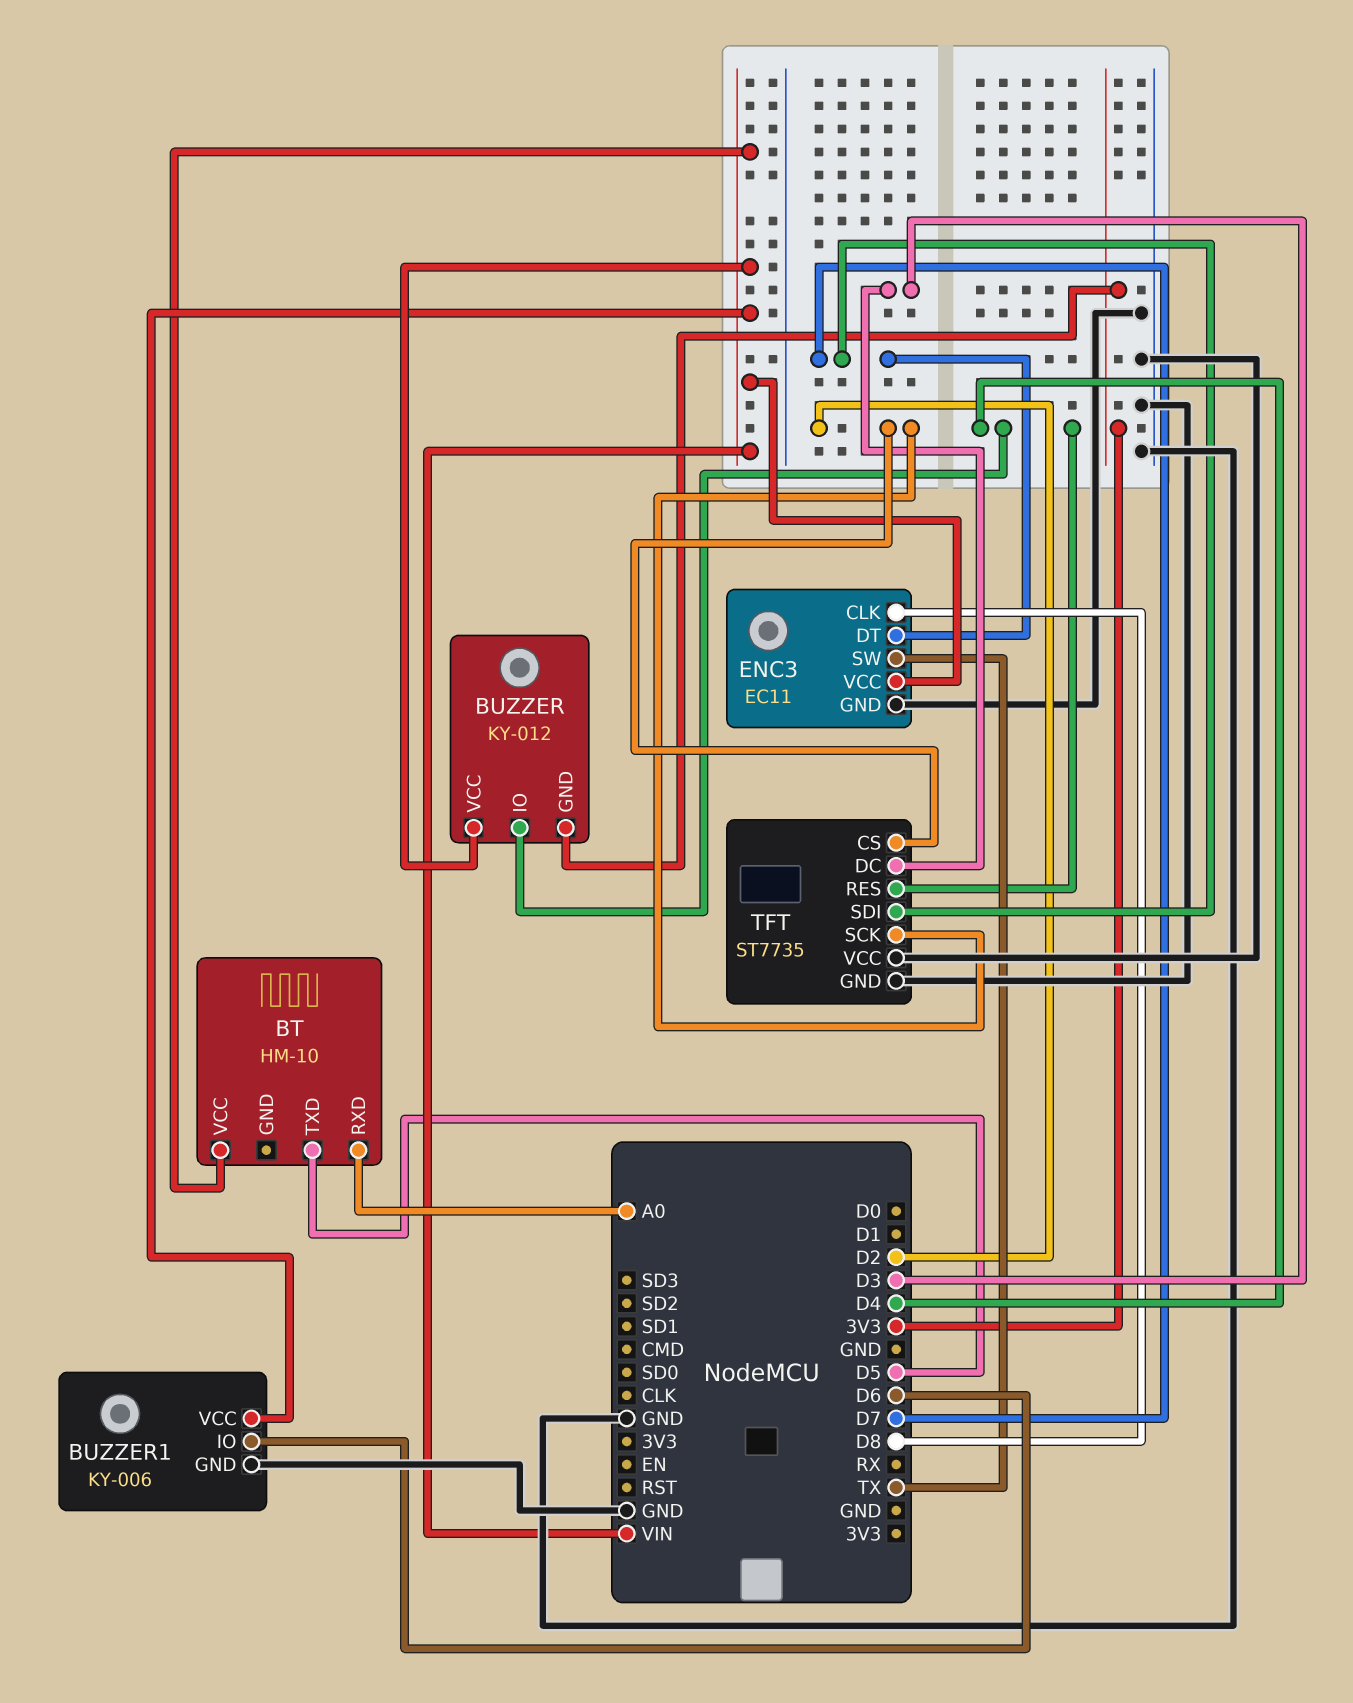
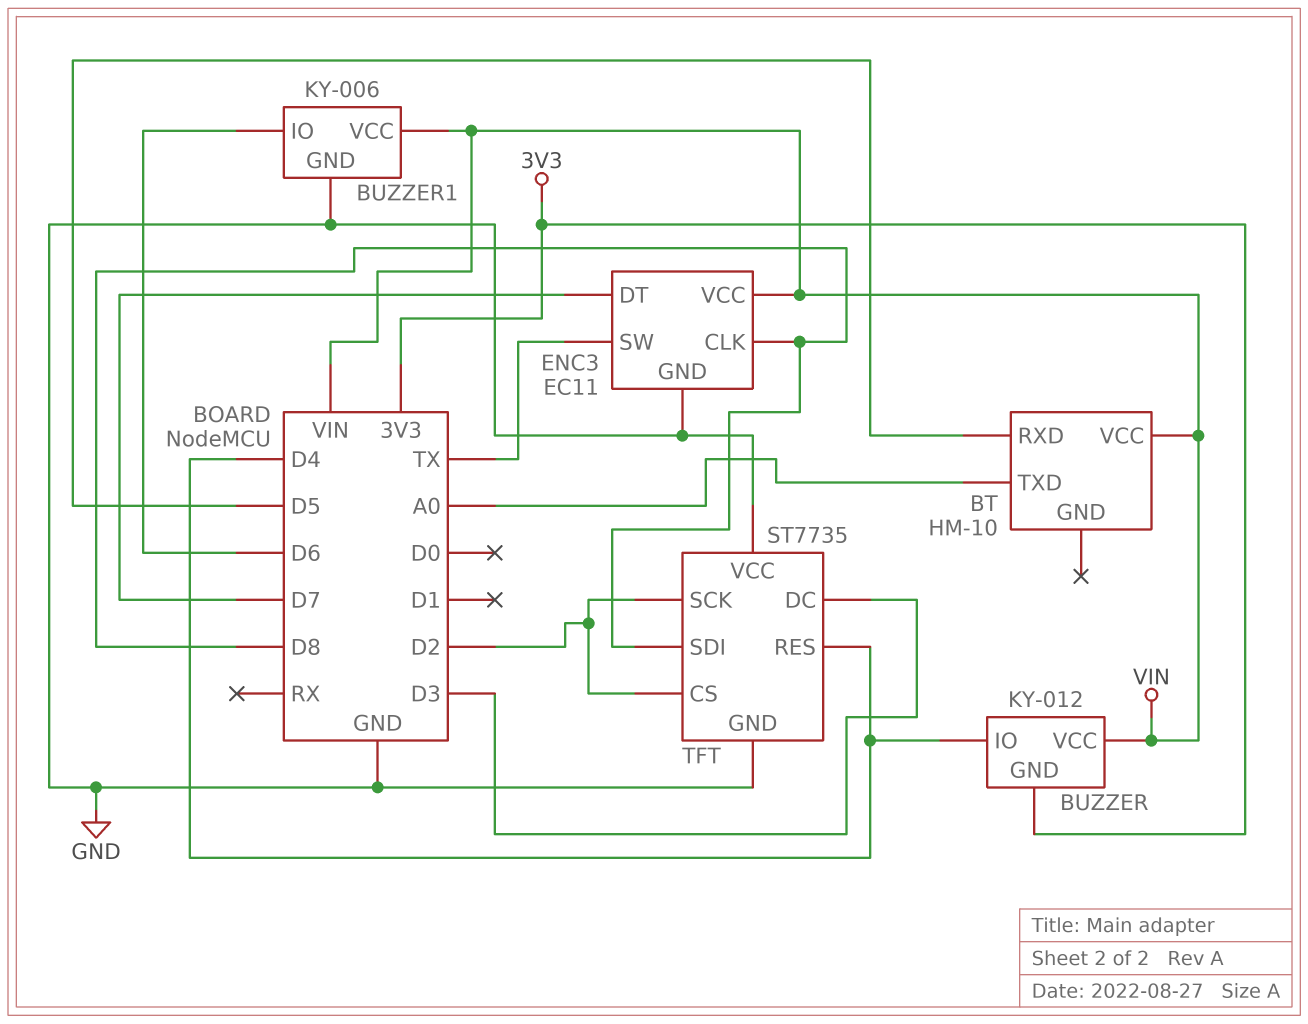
BT pin RXD: A0 -> D5
BT pin TXD: D5 -> A0
TFT pin SDI: D7 -> D8

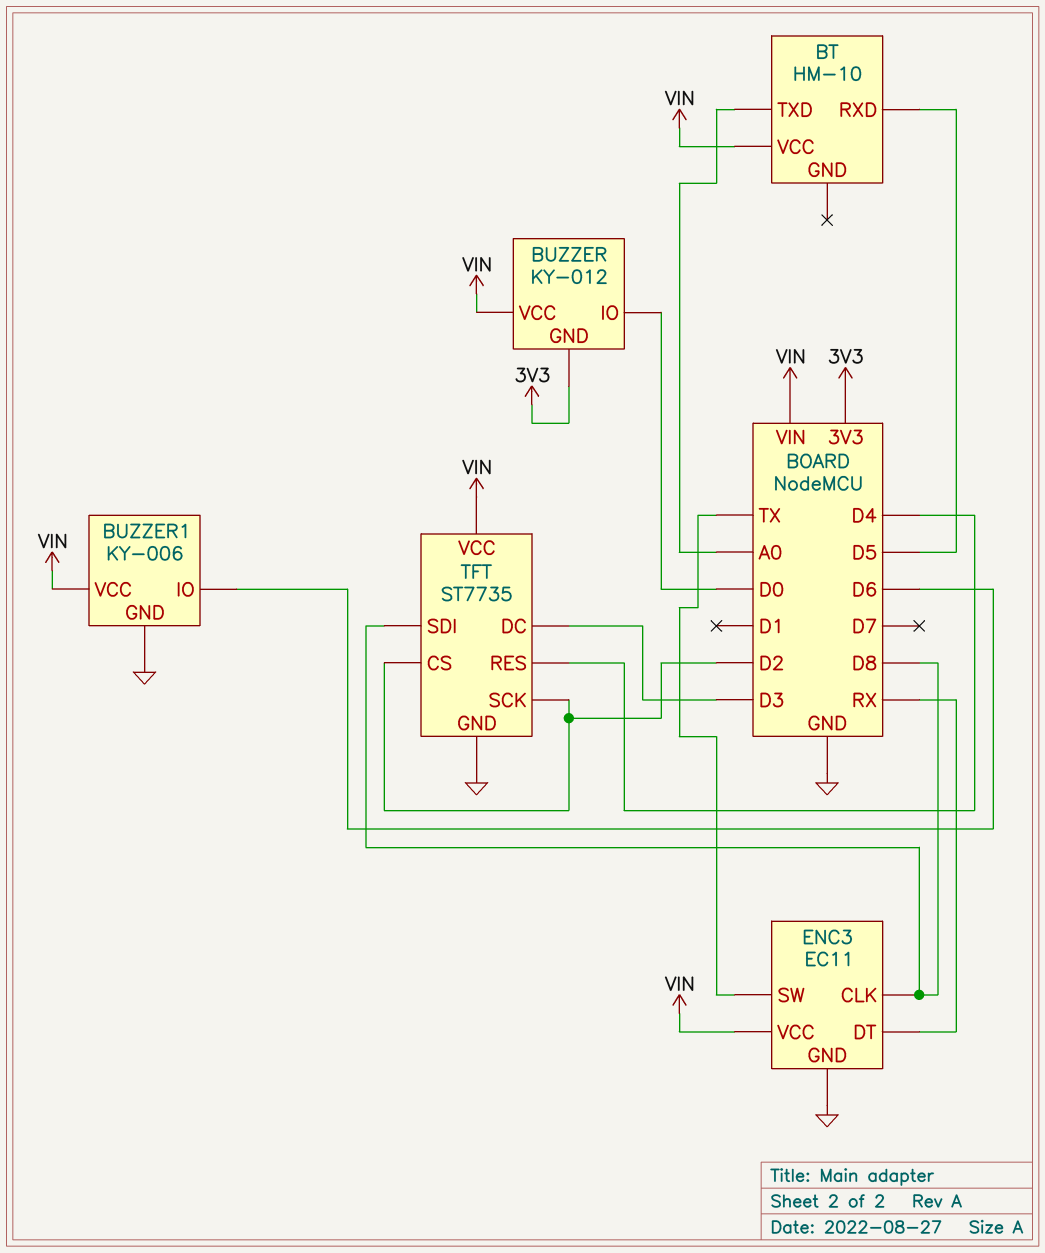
BUZZER pin IO: D4 -> D0
ENC3 pin DT: D7 -> RX
TFT pin VCC: GND -> VIN

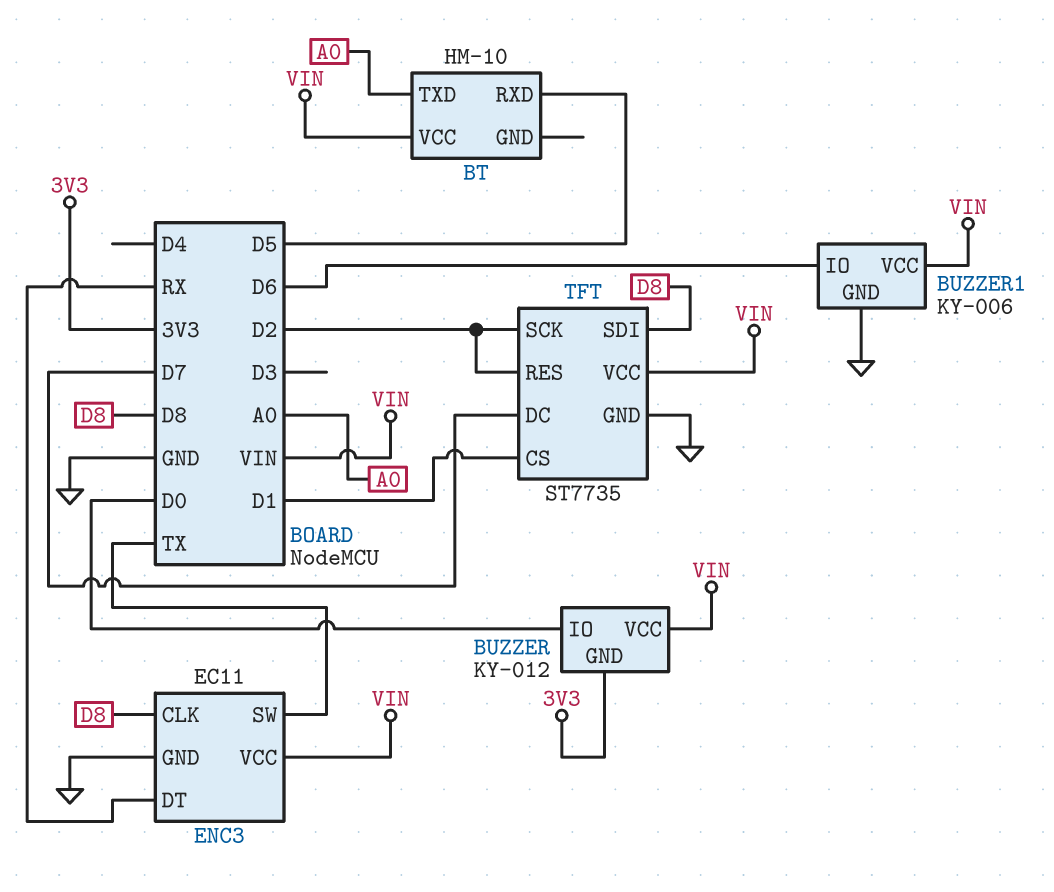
TFT pin CS: D2 -> D1
TFT pin DC: D3 -> D7
TFT pin RES: D4 -> D2

